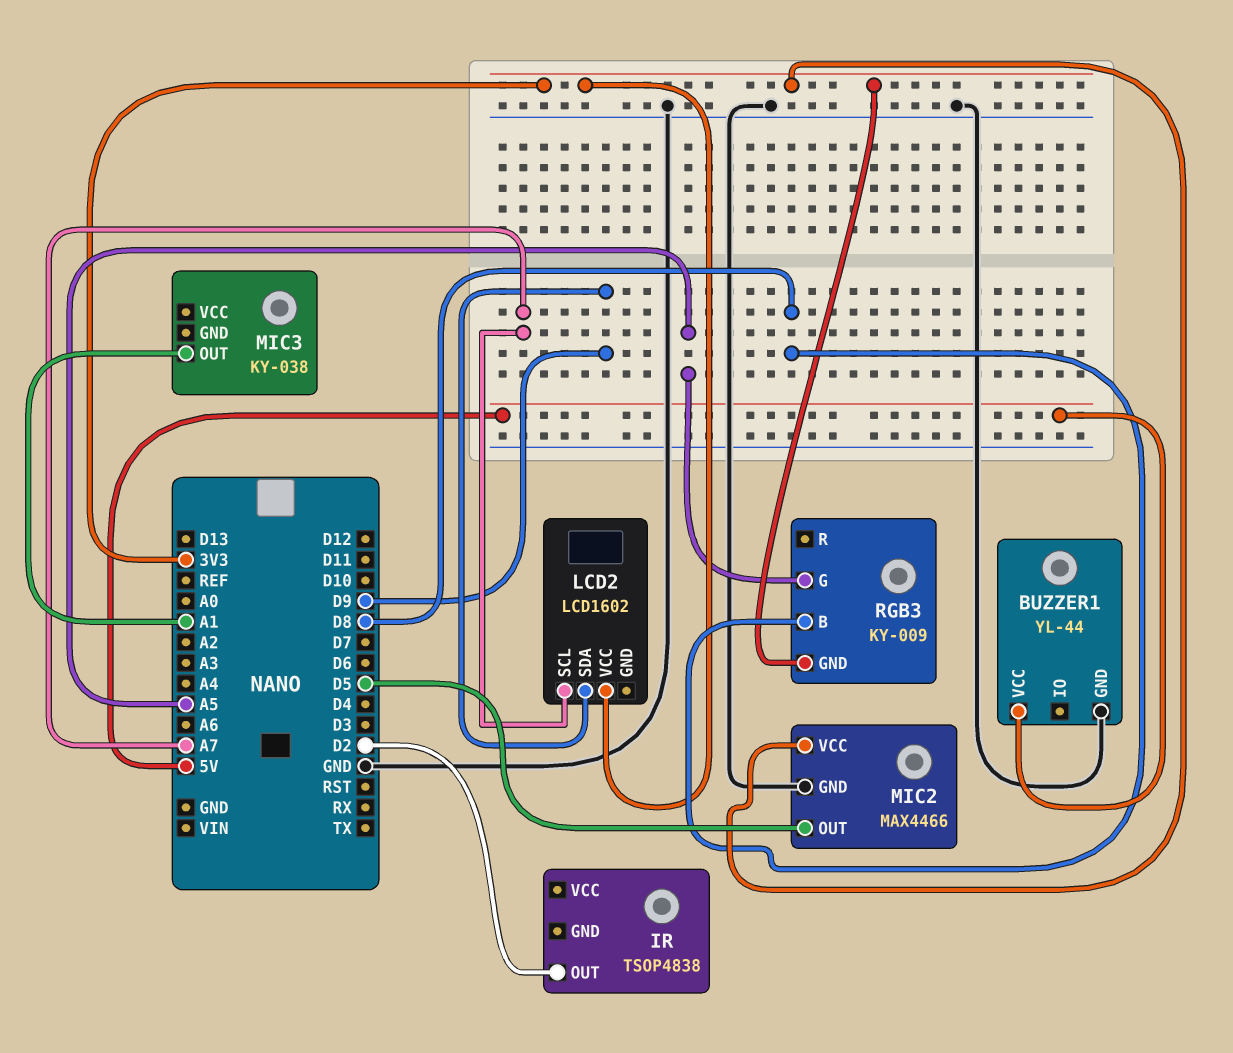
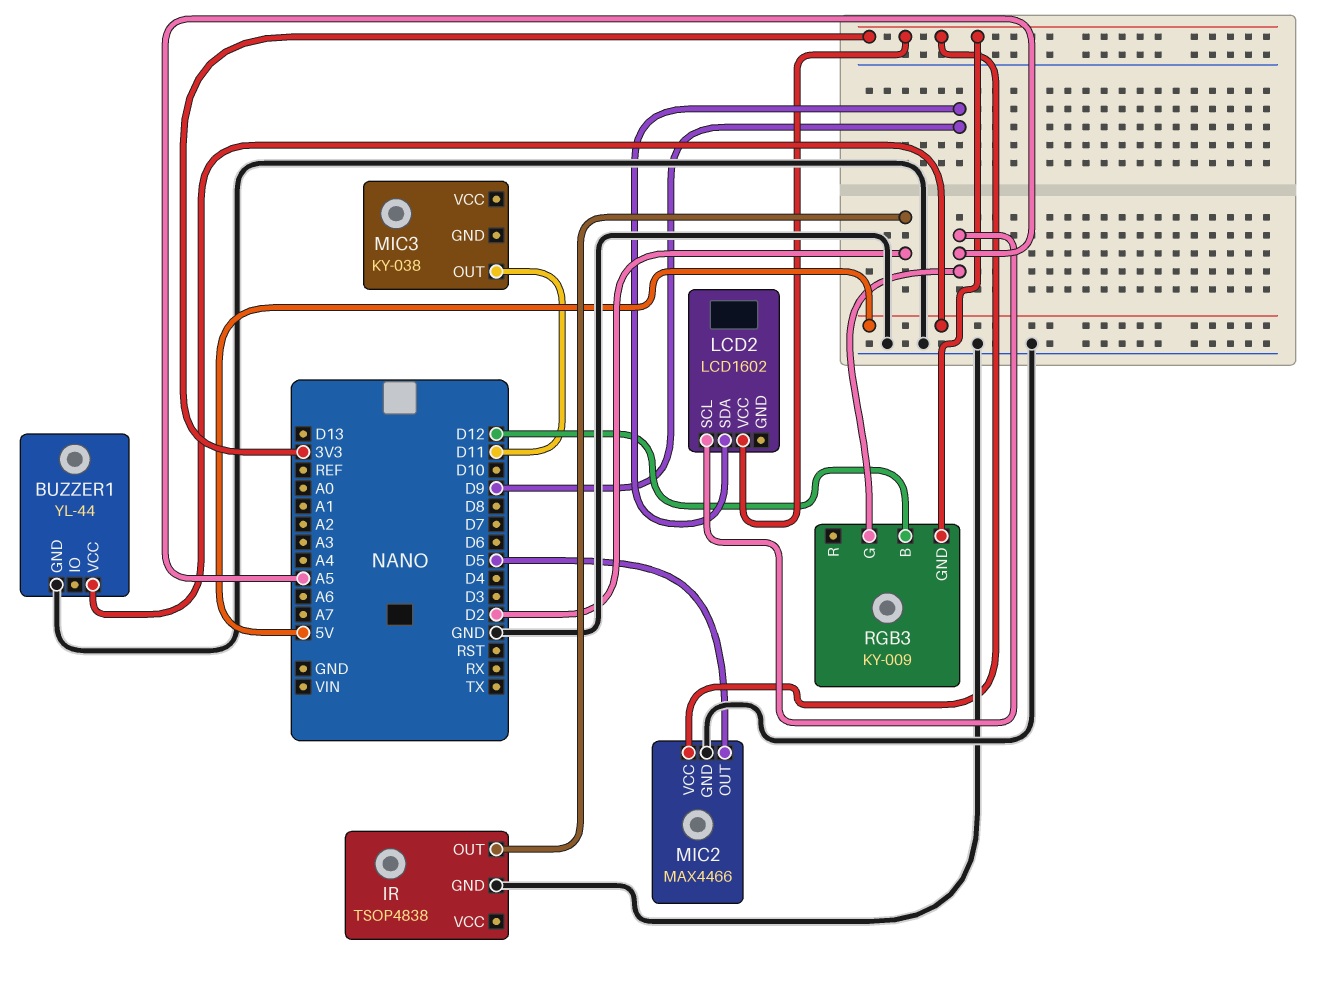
IR pin GND: none -> GND
LCD2 pin SCL: A7 -> A5
MIC3 pin OUT: A1 -> D11
RGB3 pin B: D8 -> D12

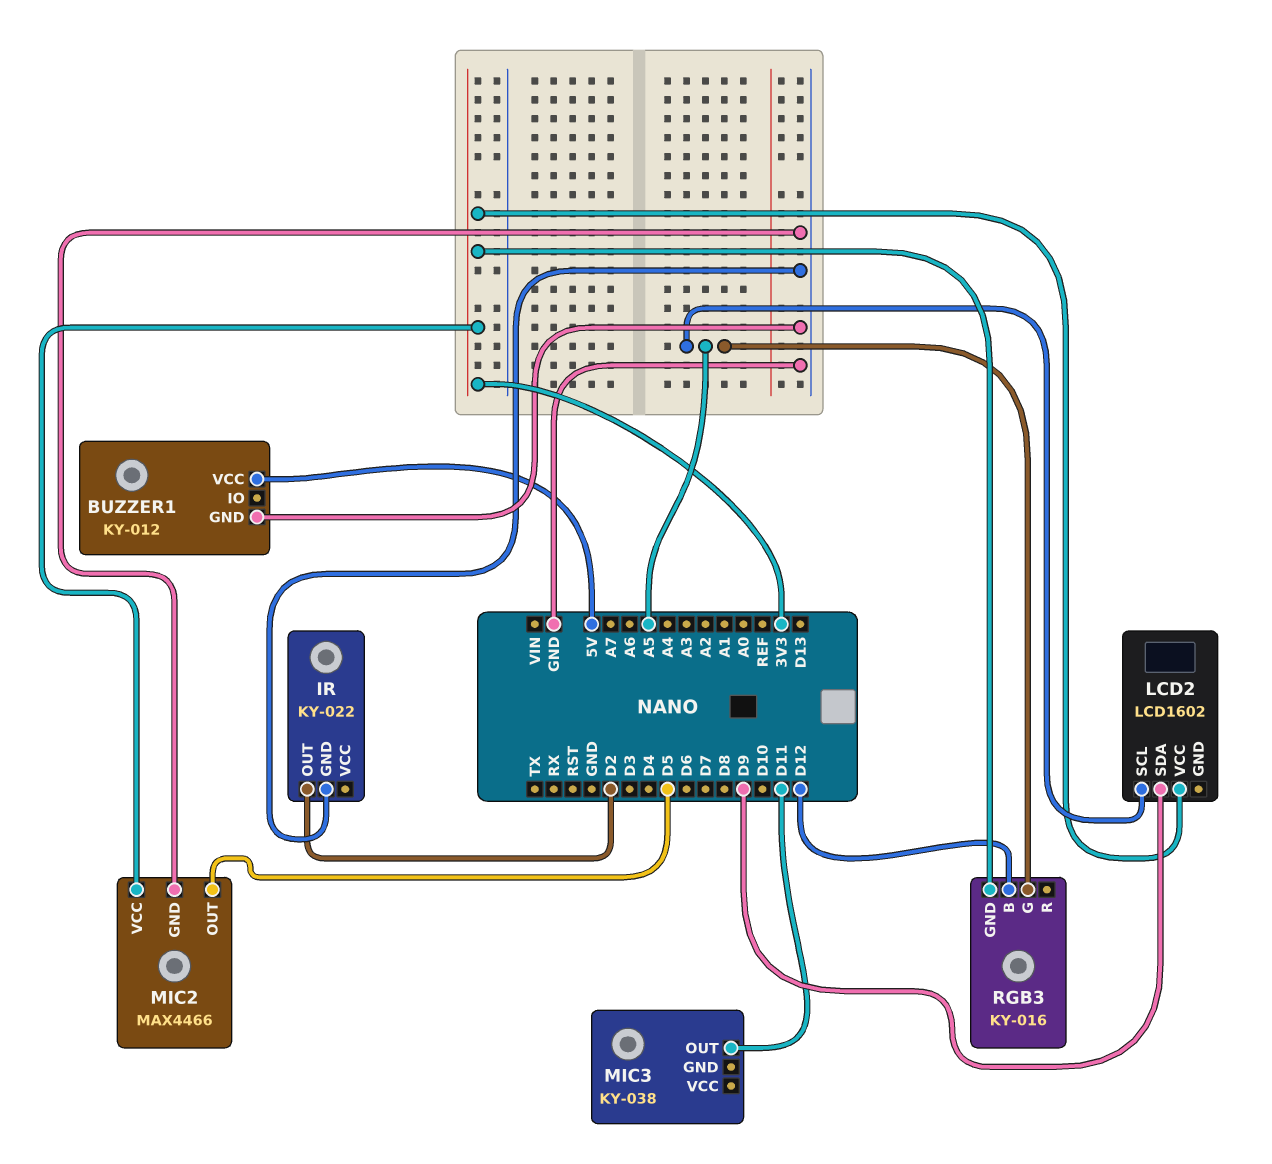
BUZZER1: YL-44 -> KY-012
IR: TSOP4838 -> KY-022
RGB3: KY-009 -> KY-016

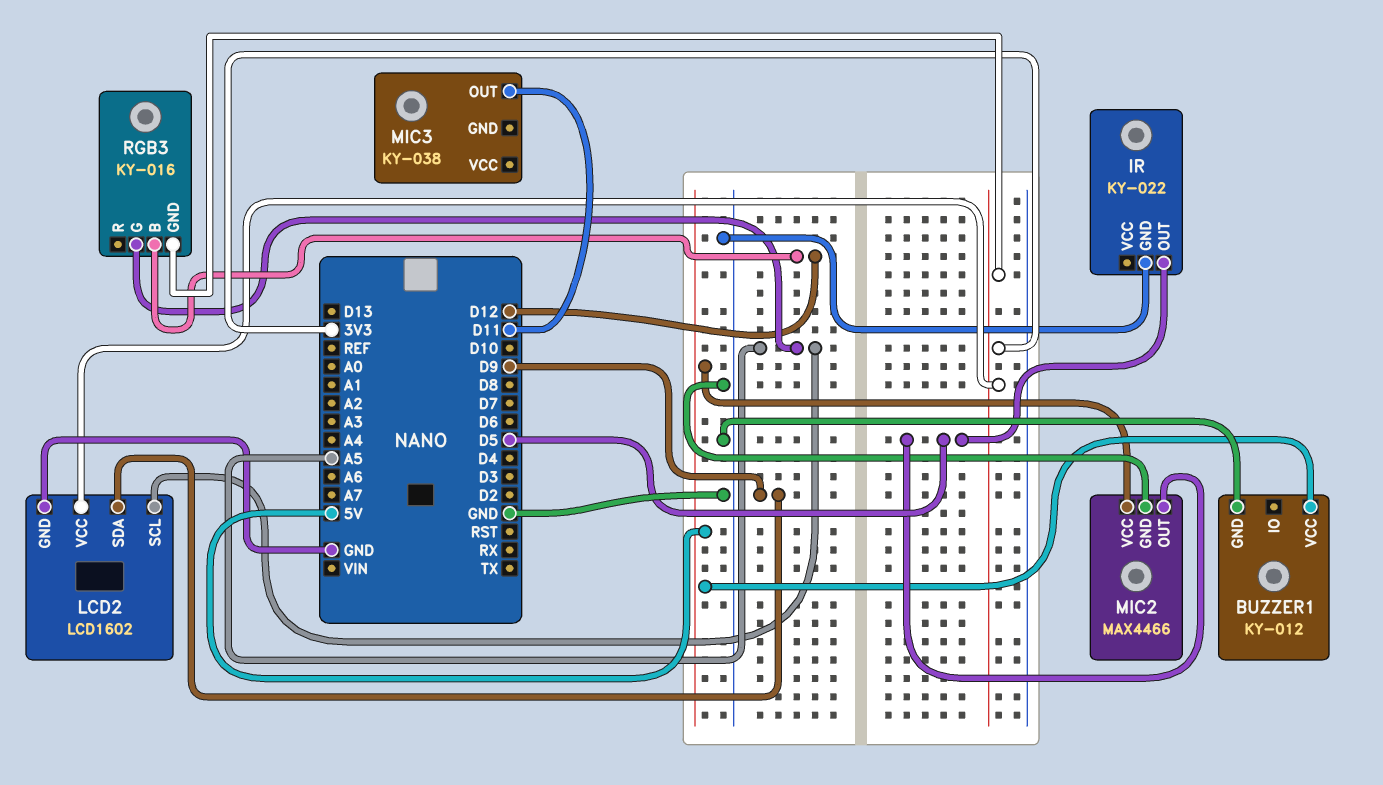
IR pin OUT: D2 -> D5
LCD2 pin GND: none -> GND
MIC2 pin VCC: 3V3 -> 5V

